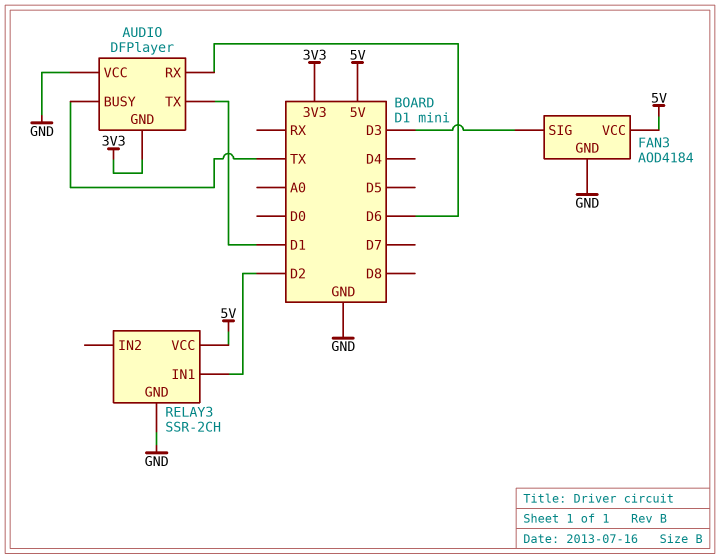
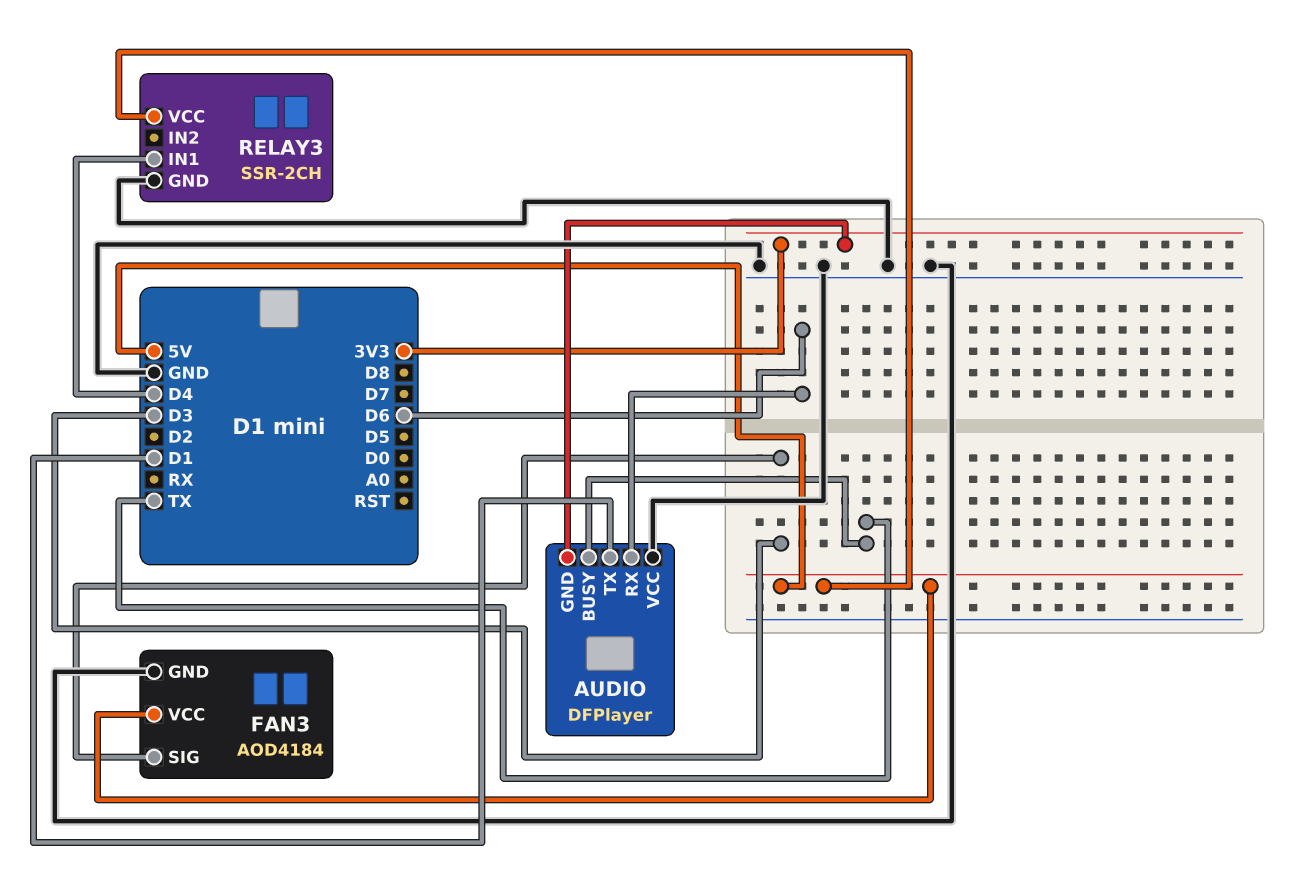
RELAY3 pin IN1: D2 -> D4

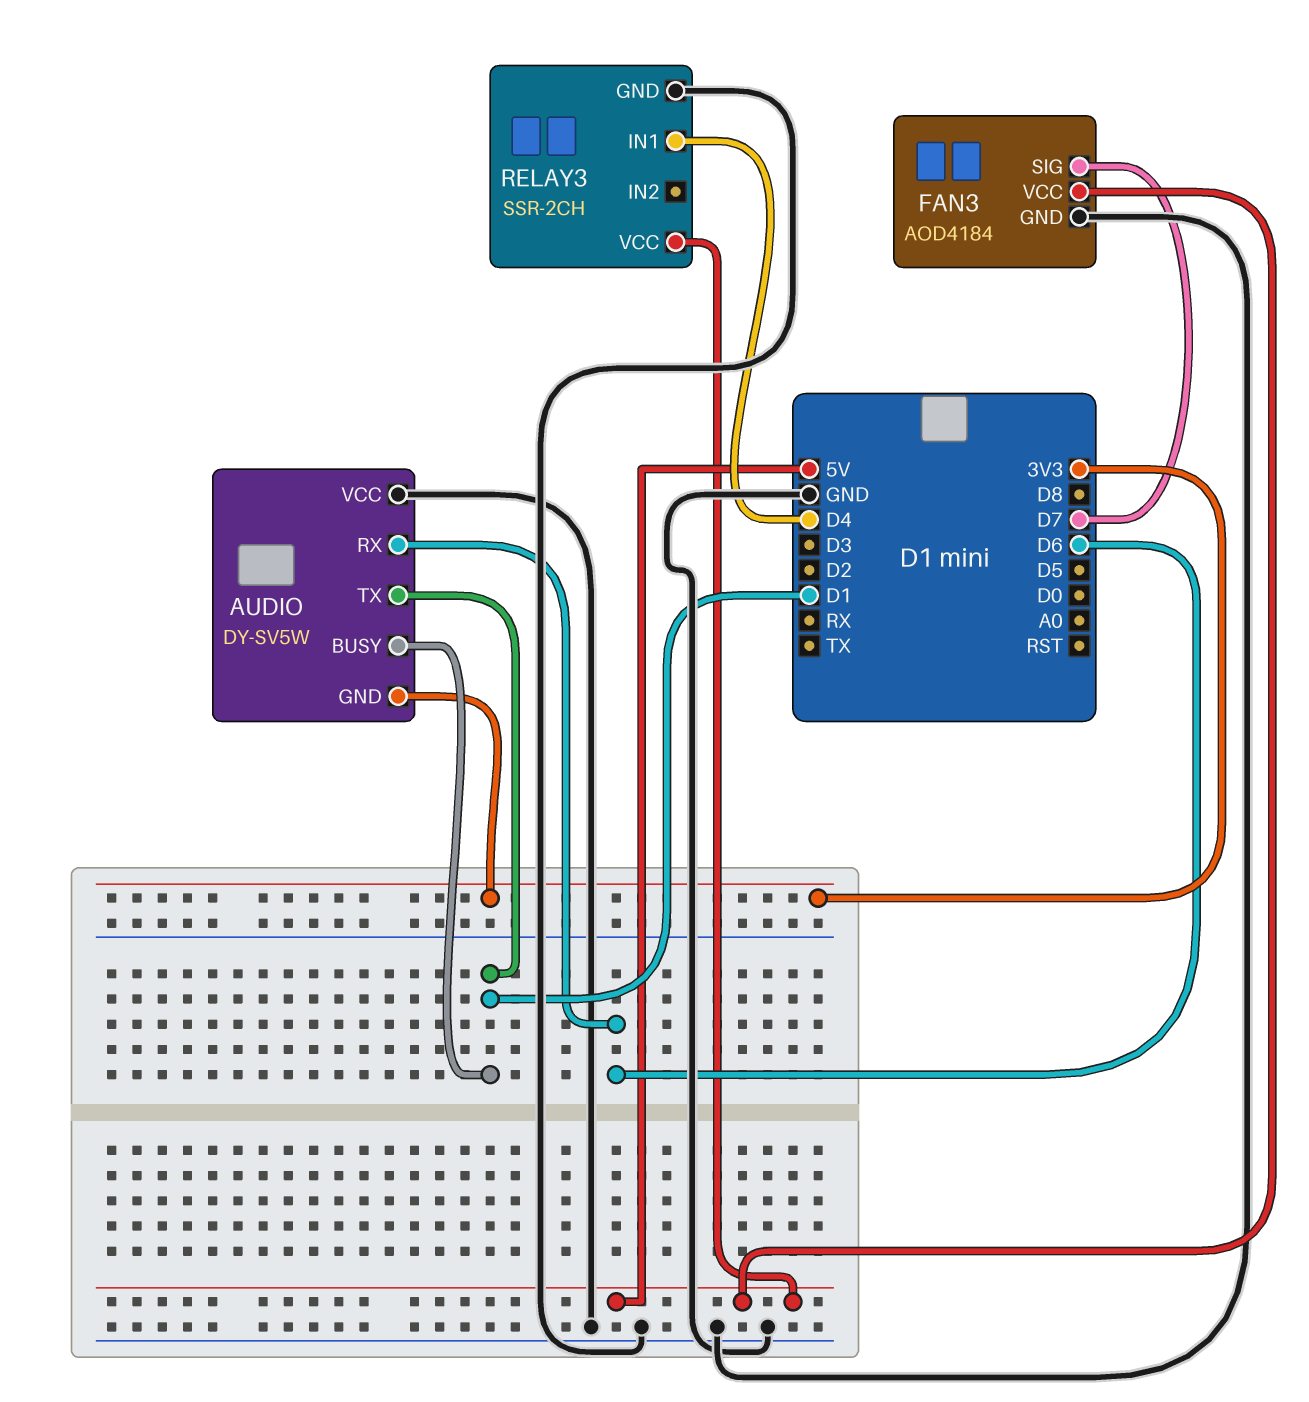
AUDIO: DFPlayer -> DY-SV5W
AUDIO pin BUSY: TX -> D1
FAN3 pin SIG: D3 -> D7

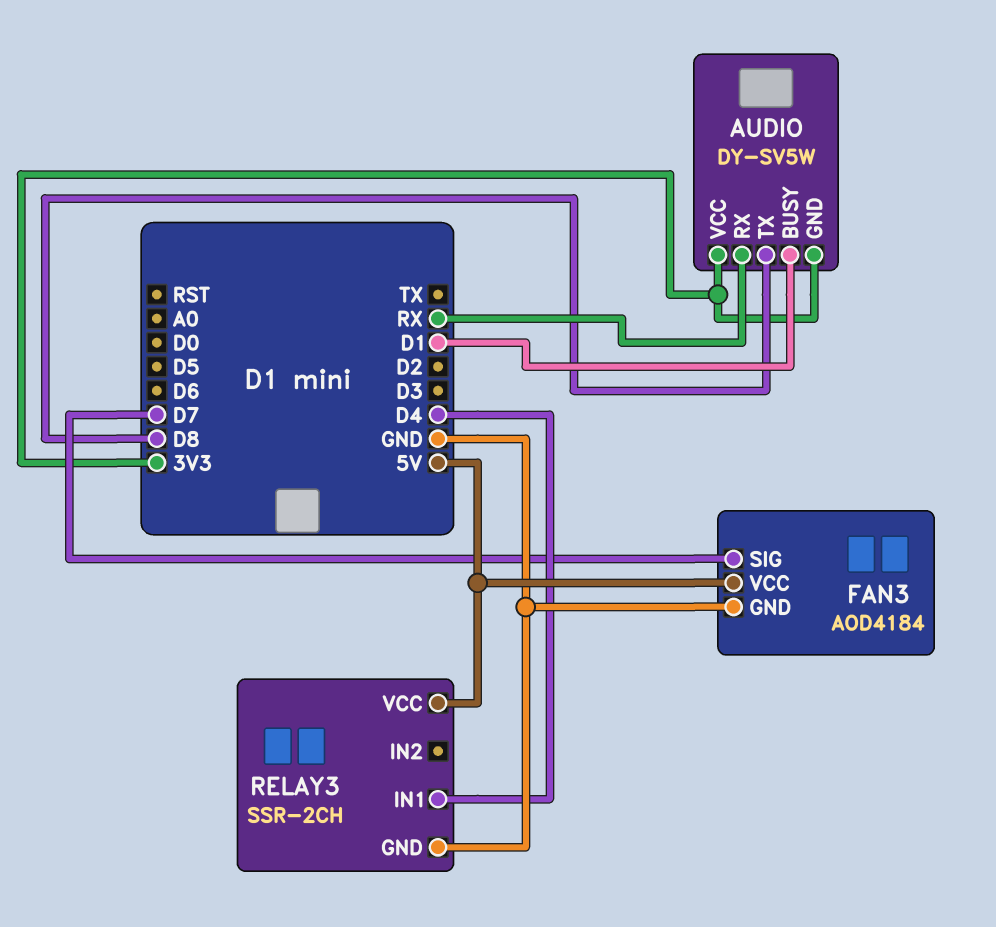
AUDIO pin RX: D6 -> RX
AUDIO pin TX: D1 -> D8
AUDIO pin VCC: GND -> 3V3

